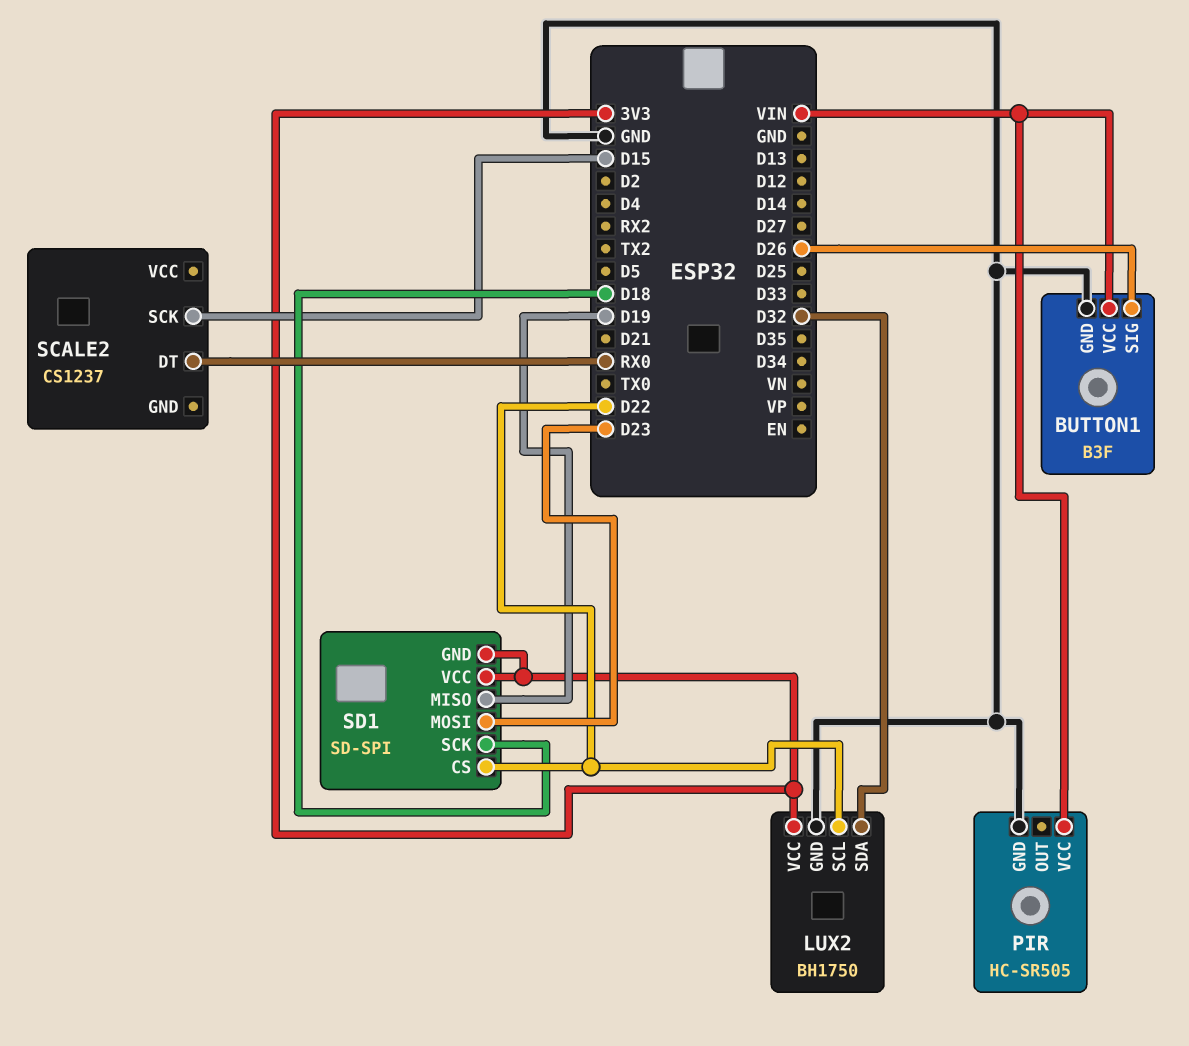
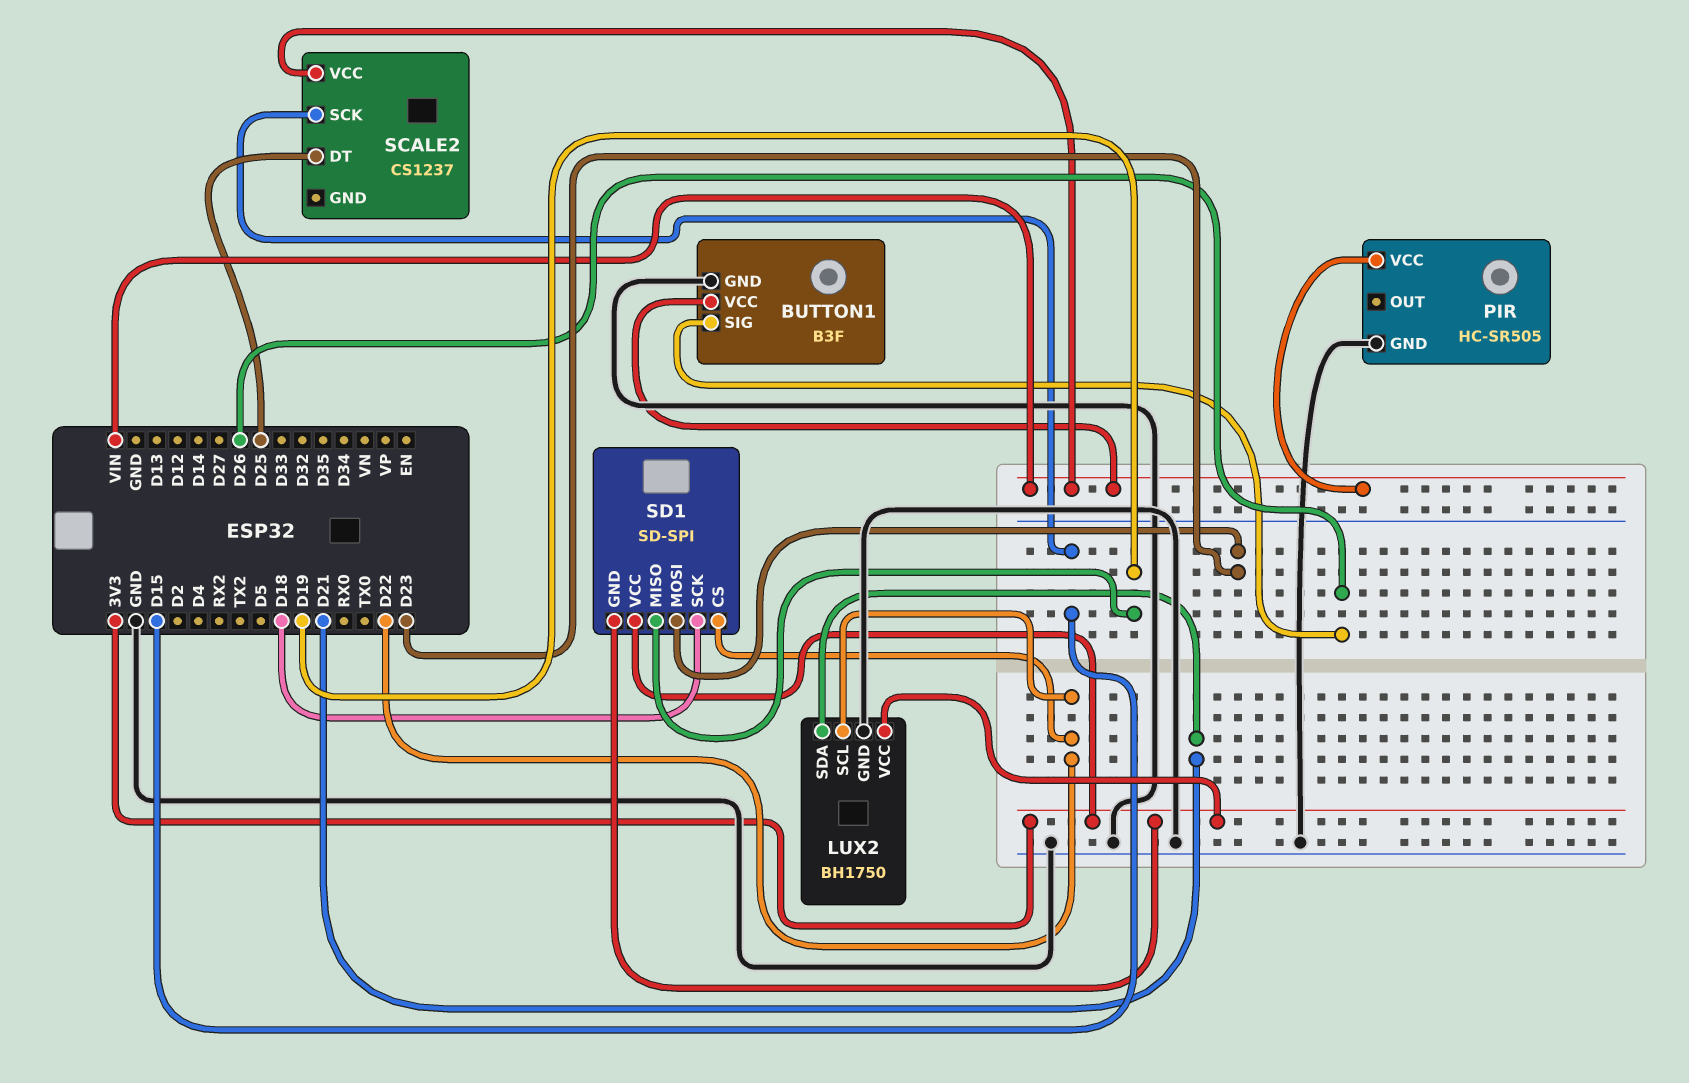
LUX2 pin SDA: D32 -> D21
SCALE2 pin DT: RX0 -> D25
SCALE2 pin VCC: none -> VIN

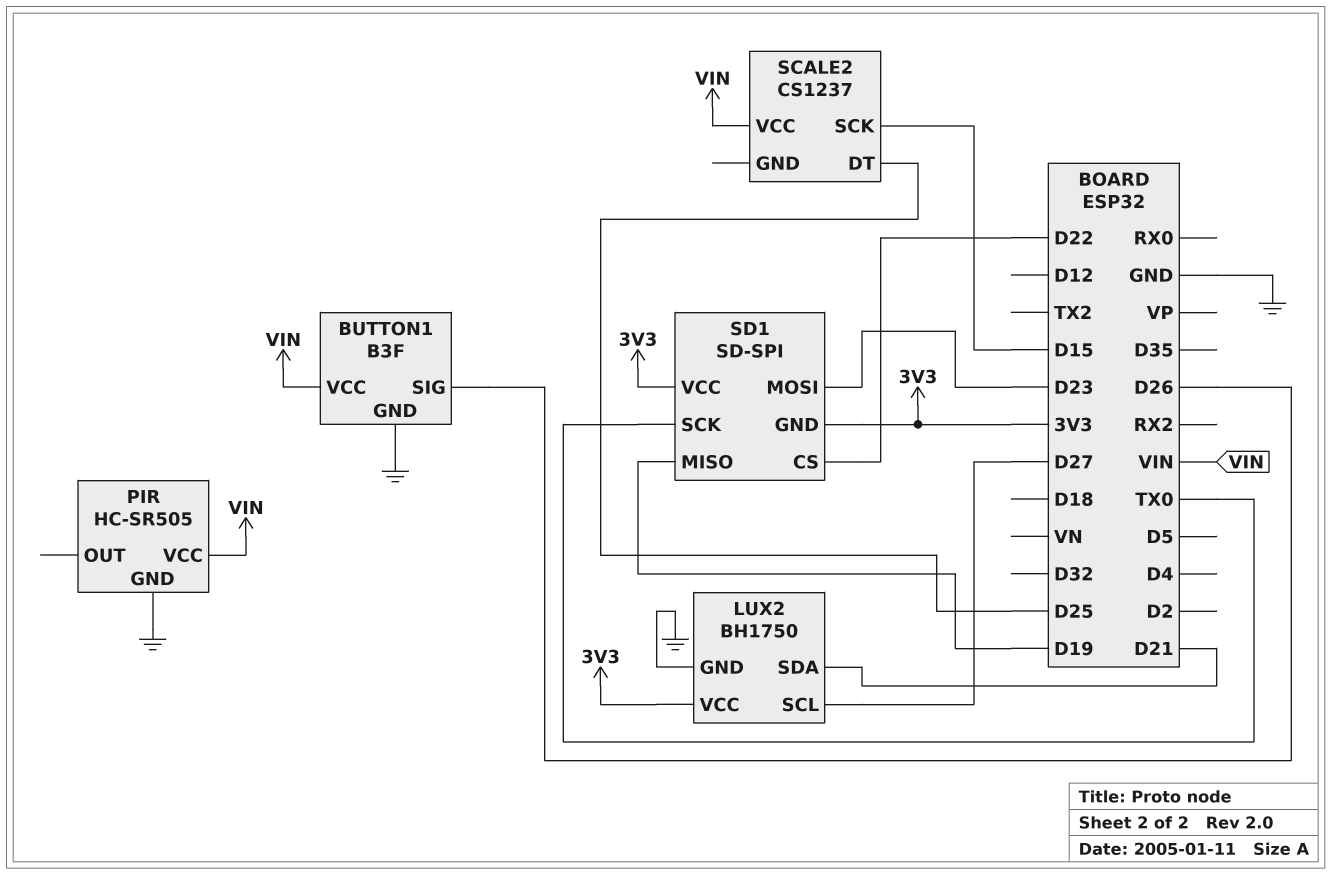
LUX2 pin SCL: D22 -> D27
SD1 pin SCK: D18 -> TX0

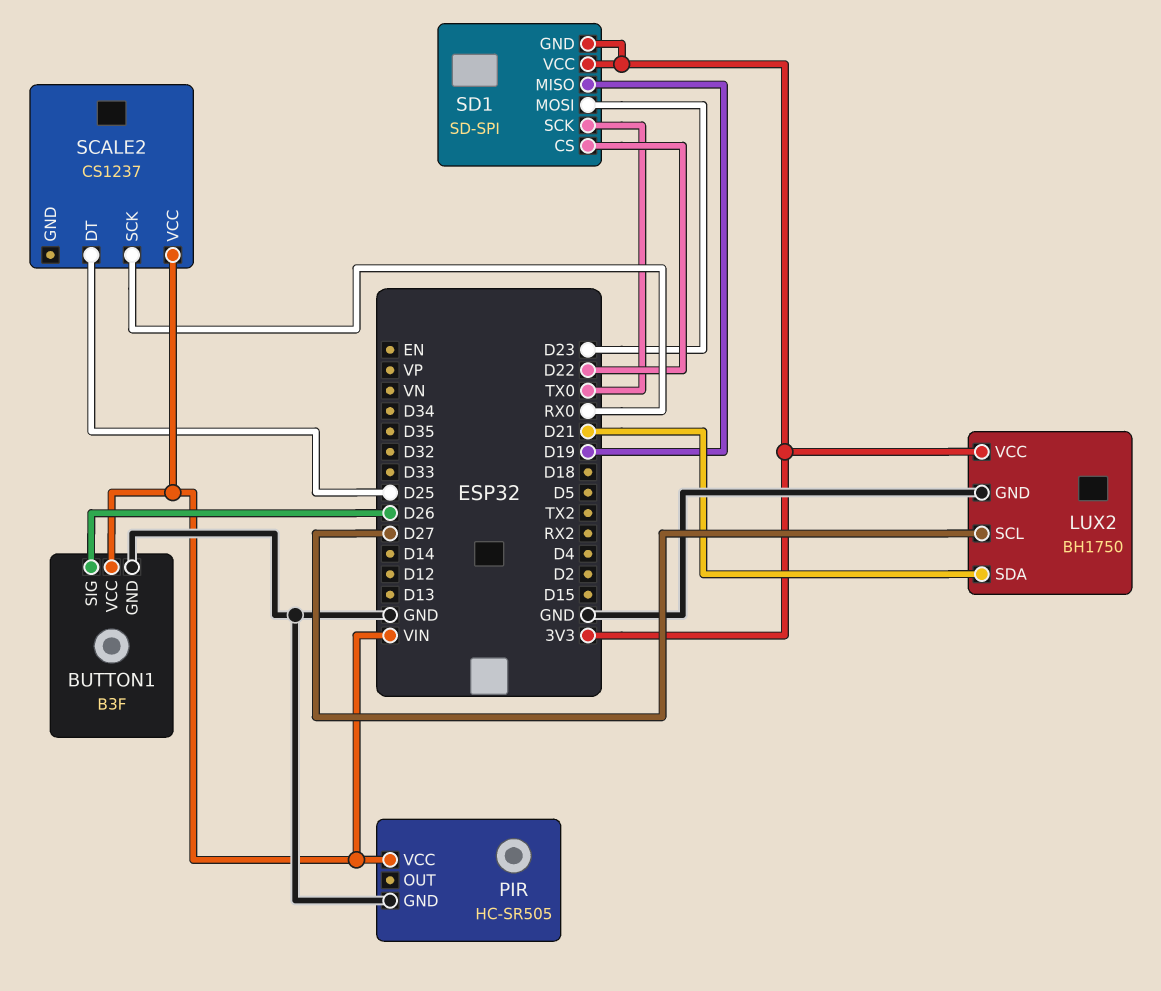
SCALE2 pin SCK: D15 -> RX0

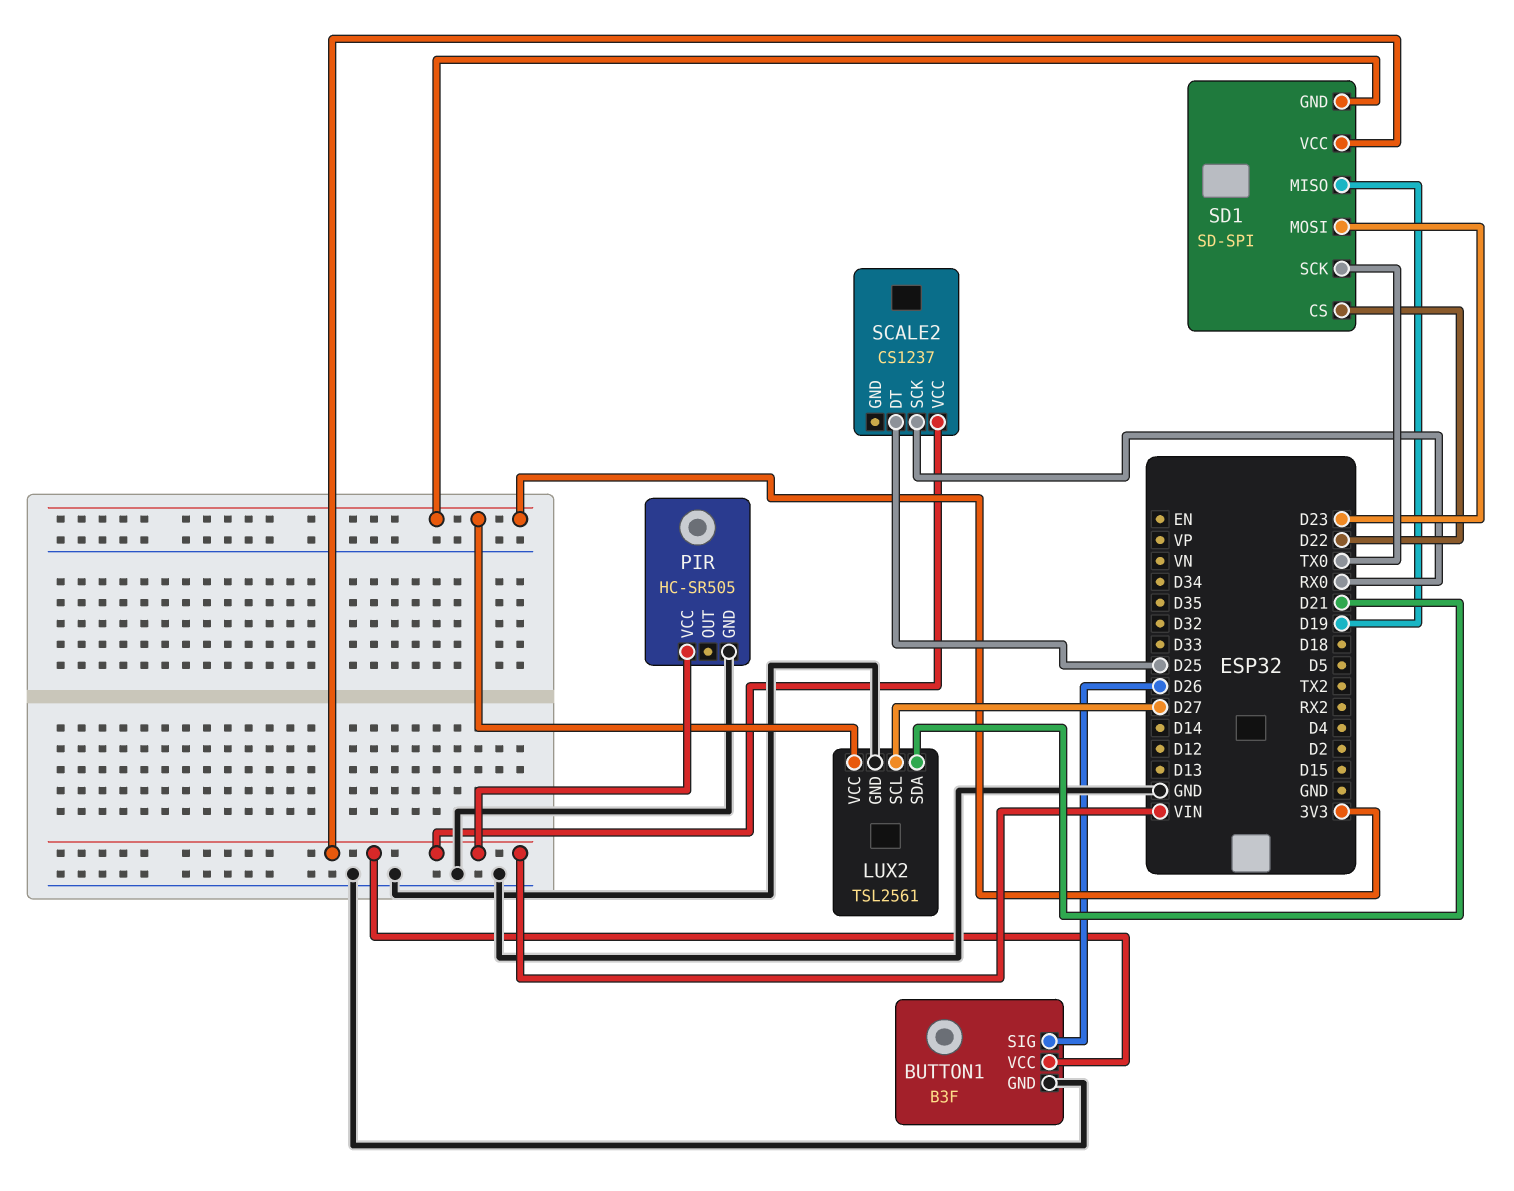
LUX2: BH1750 -> TSL2561
SD1 pin VCC: 3V3 -> VIN

